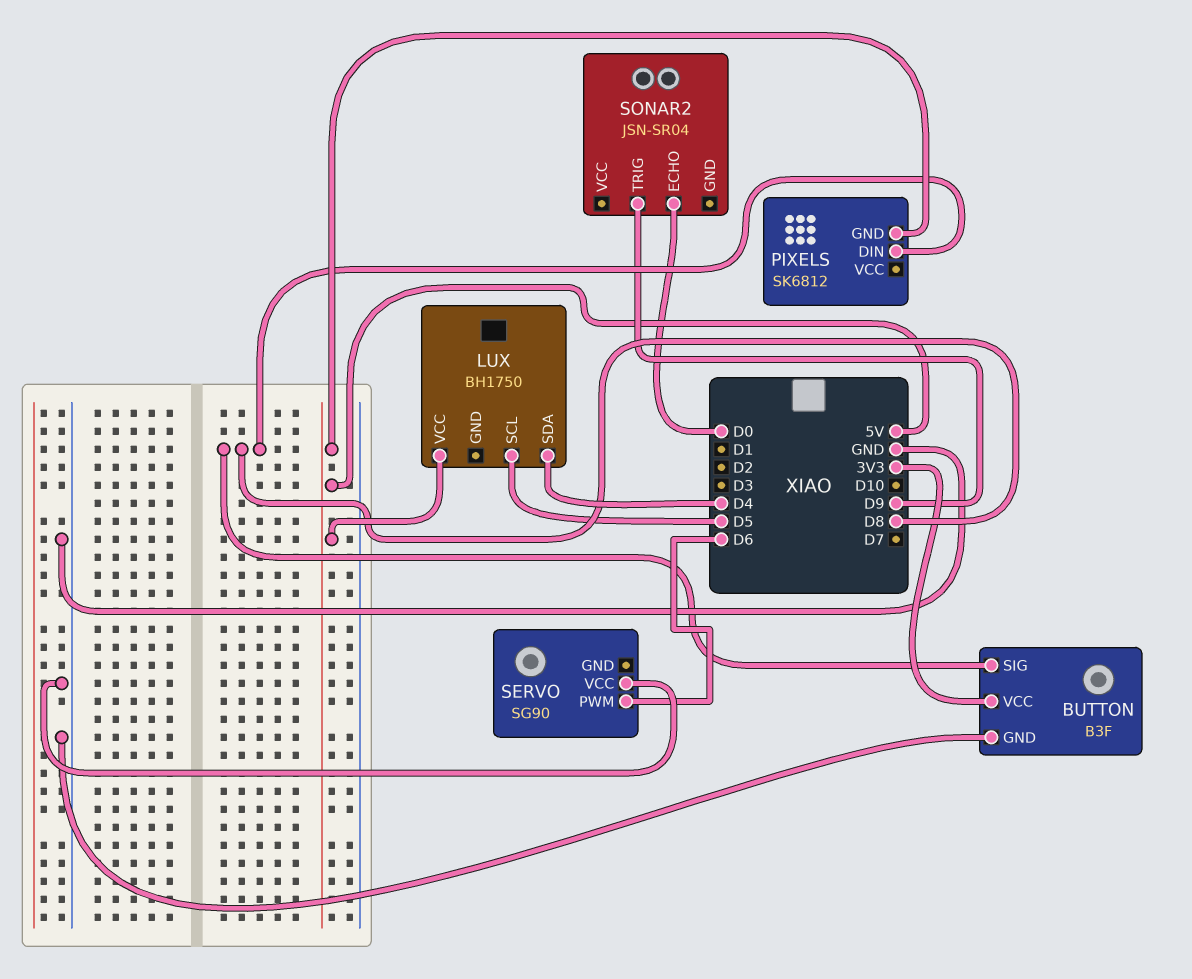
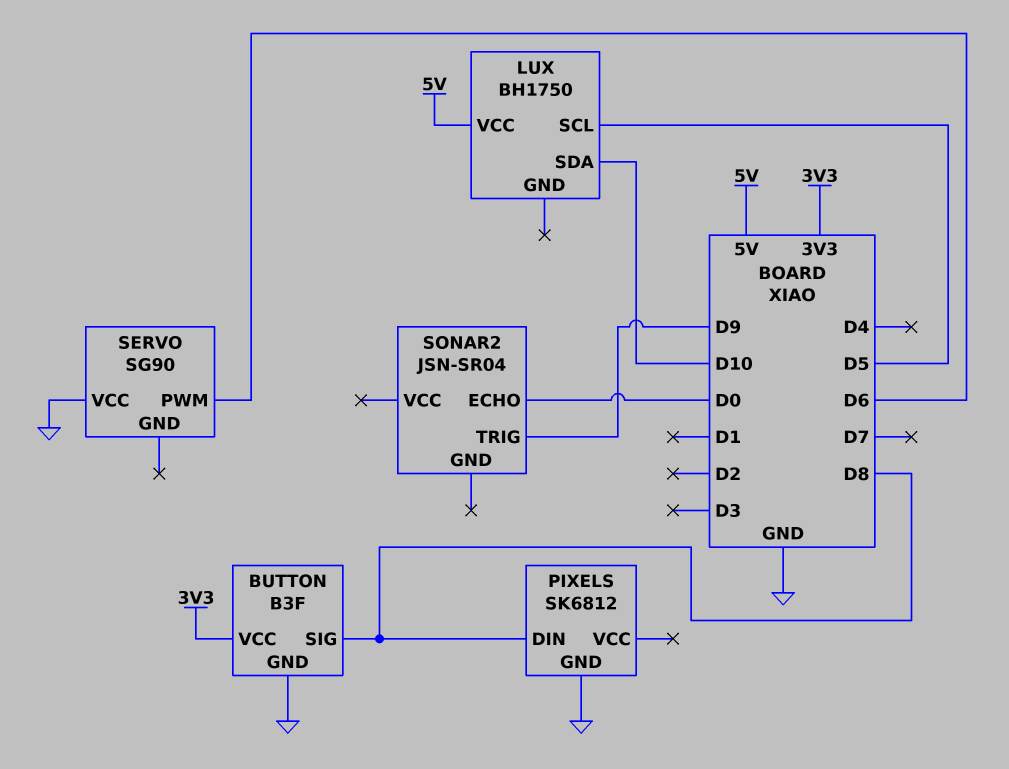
LUX pin SDA: D4 -> D10
PIXELS pin GND: 5V -> GND

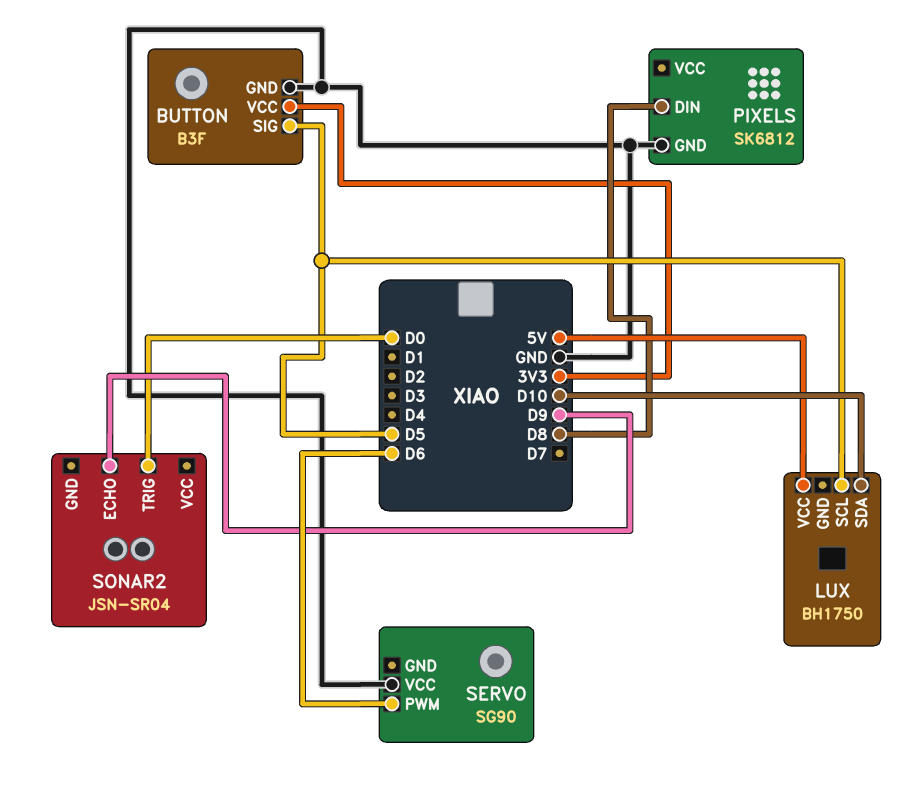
BUTTON pin SIG: D8 -> D5
SONAR2 pin ECHO: D0 -> D9
SONAR2 pin TRIG: D9 -> D0

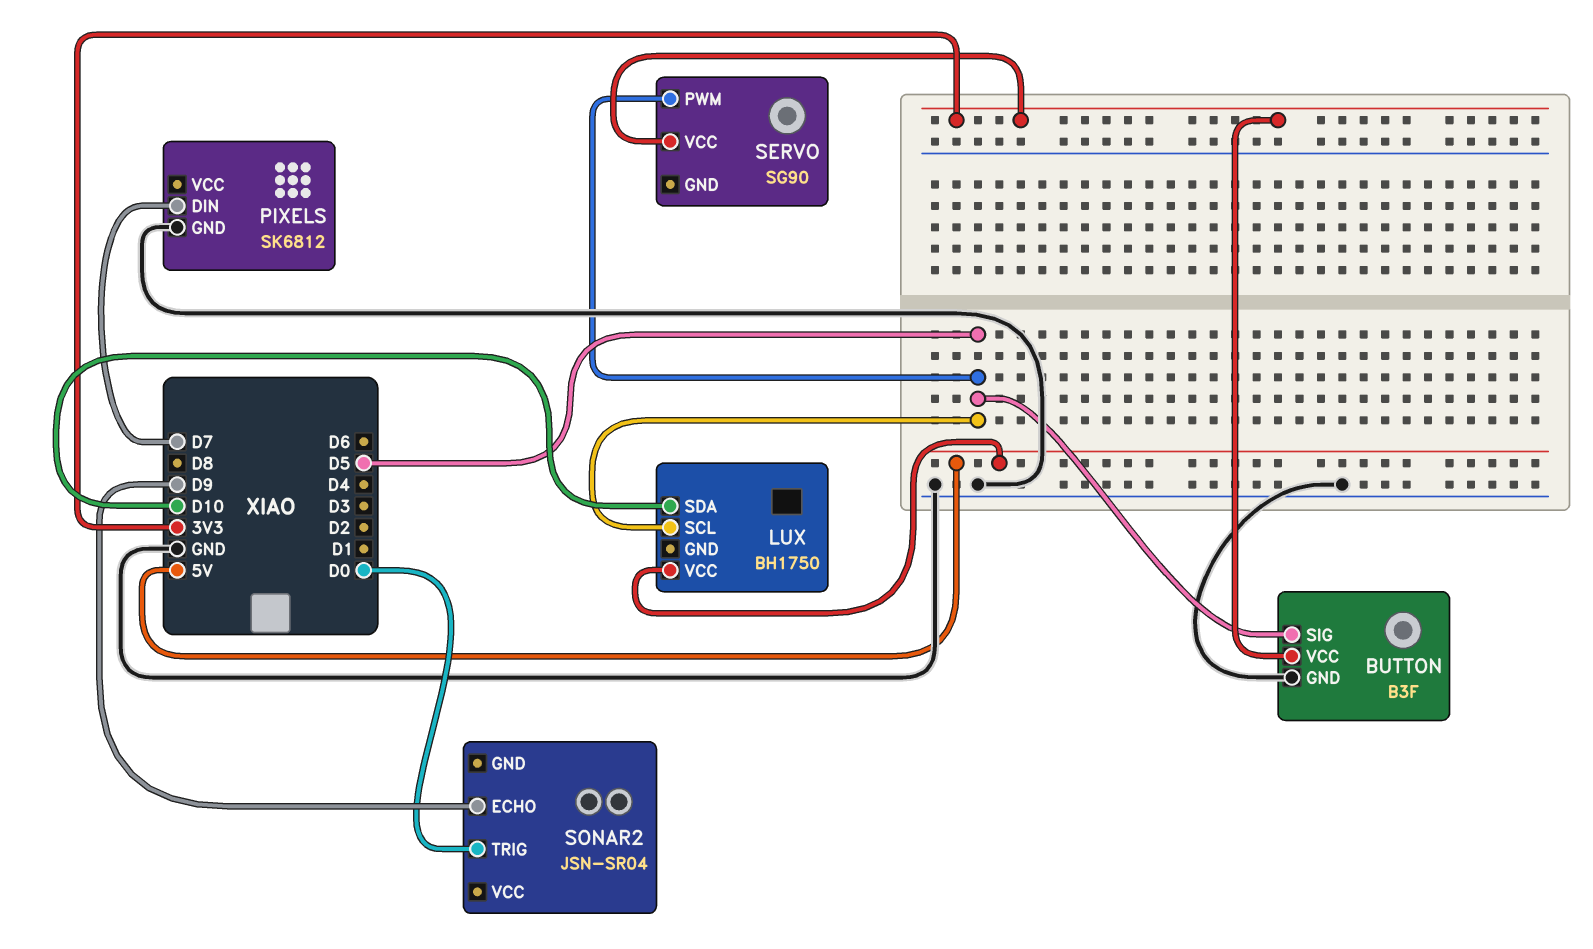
PIXELS pin DIN: D8 -> D7
SERVO pin PWM: D6 -> D5
SERVO pin VCC: GND -> 3V3

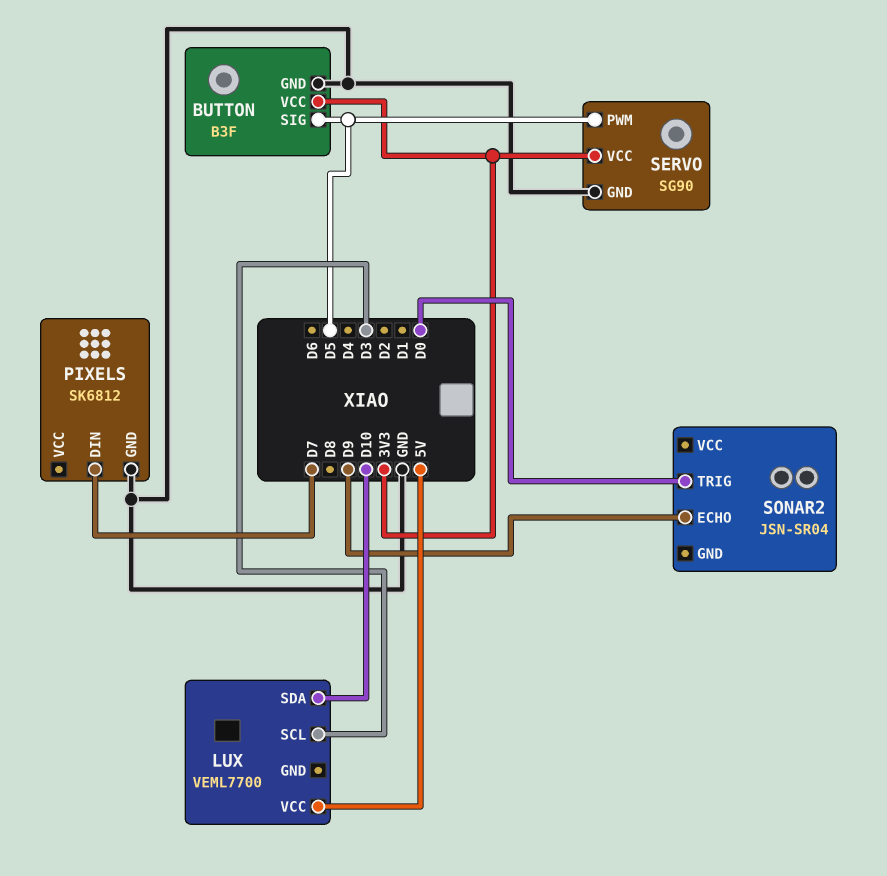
LUX: BH1750 -> VEML7700
LUX pin SCL: D5 -> D3
SERVO pin GND: none -> GND

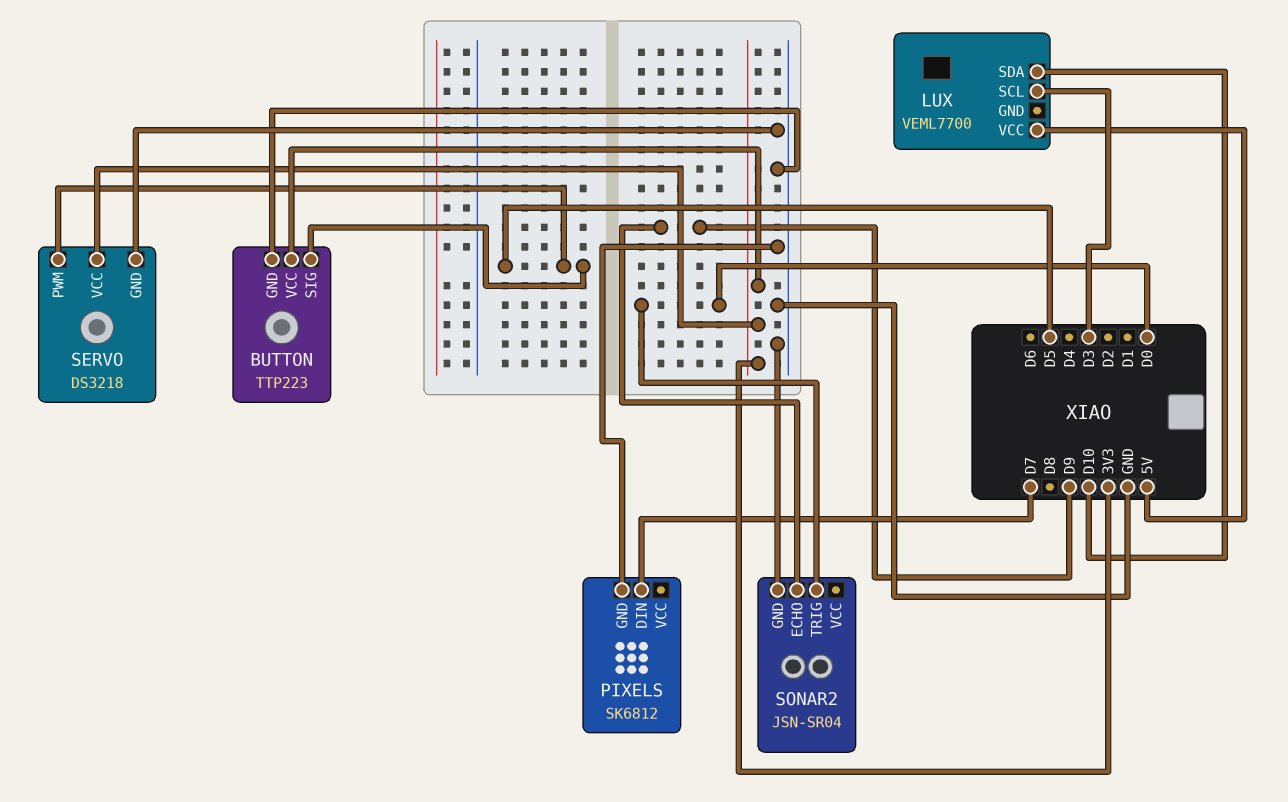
BUTTON: B3F -> TTP223
SERVO: SG90 -> DS3218
SONAR2 pin GND: none -> GND

